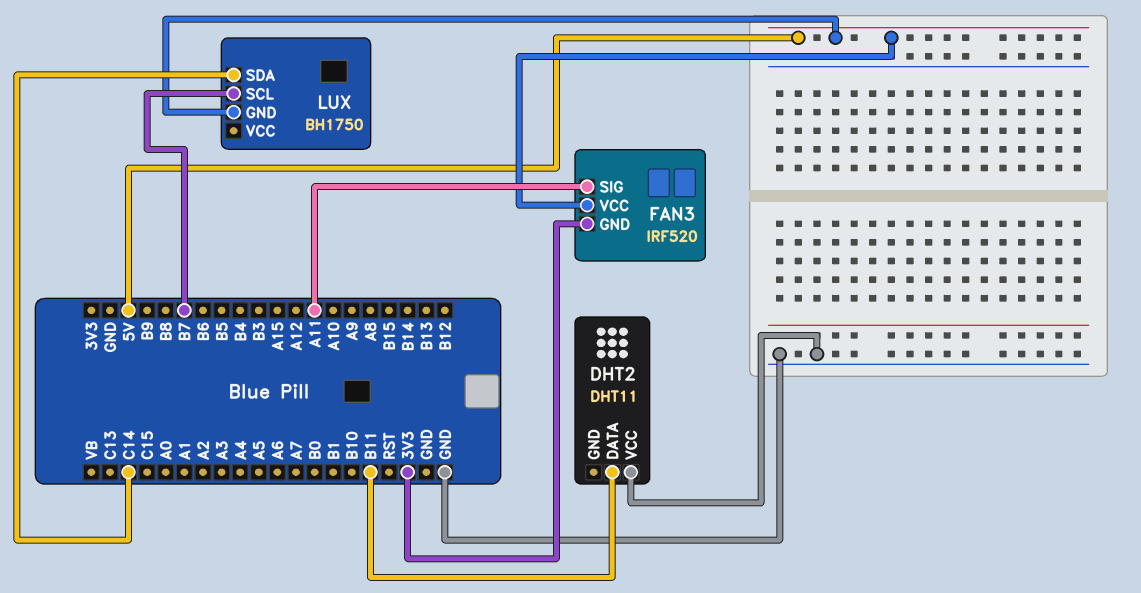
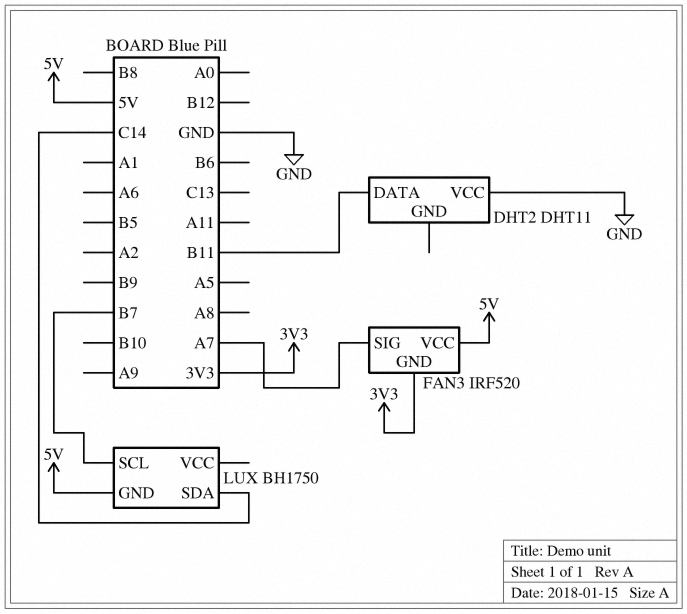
FAN3 pin SIG: A11 -> A7

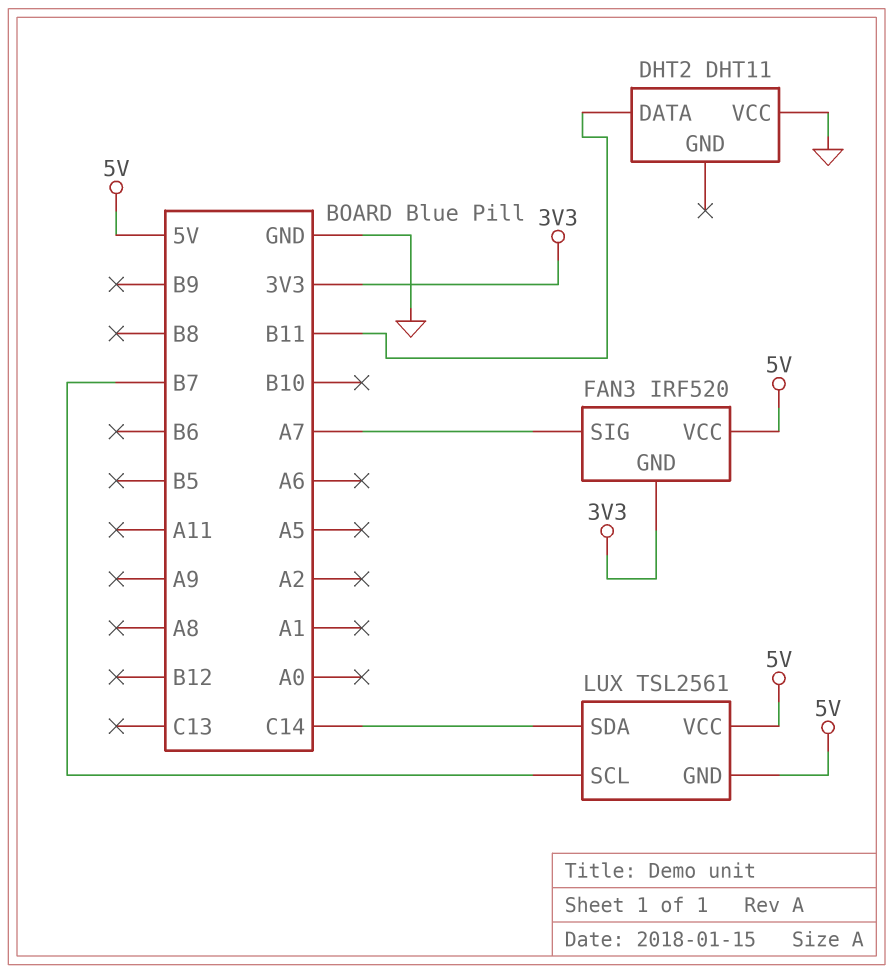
LUX: BH1750 -> TSL2561
LUX pin VCC: none -> 5V

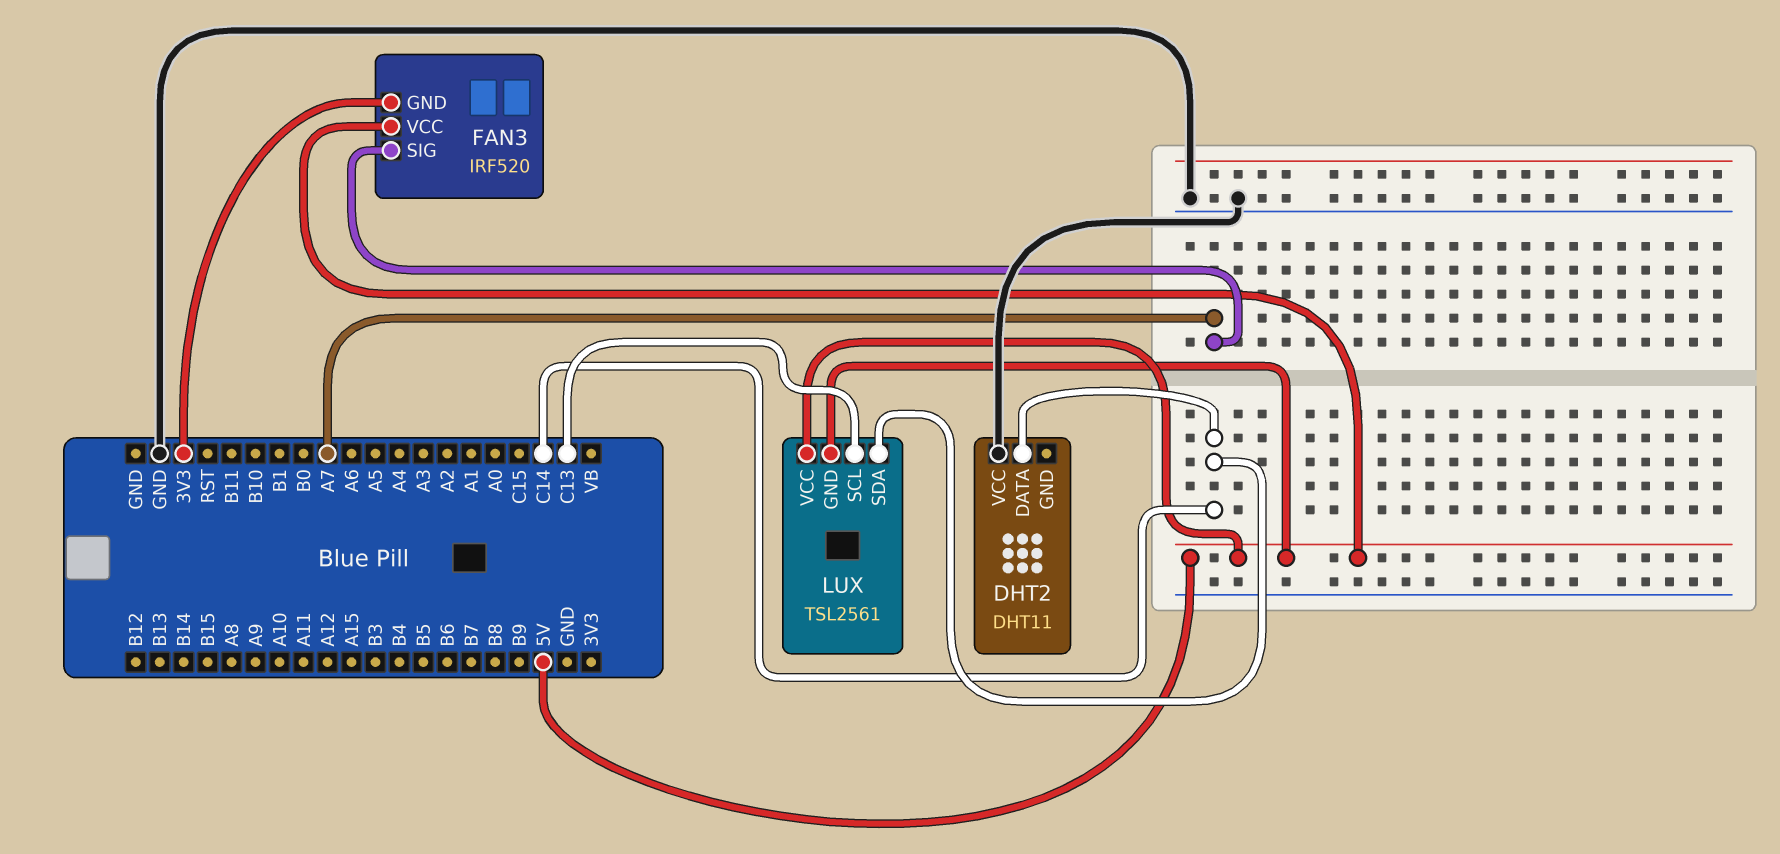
DHT2 pin DATA: B11 -> C14
LUX pin SCL: B7 -> C13

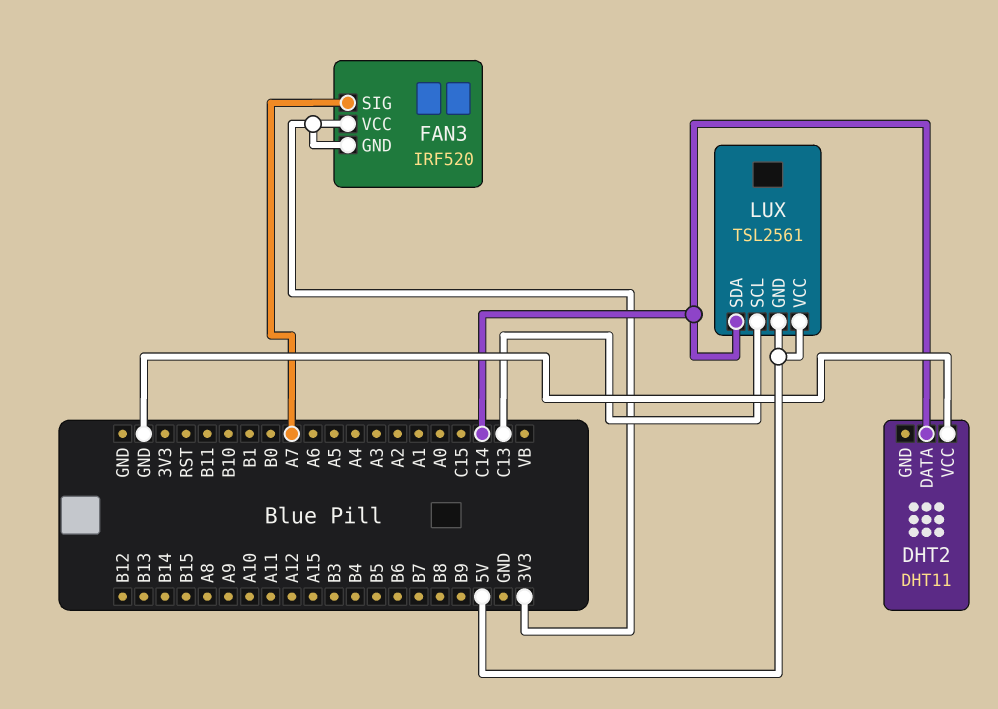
FAN3 pin VCC: 5V -> 3V3

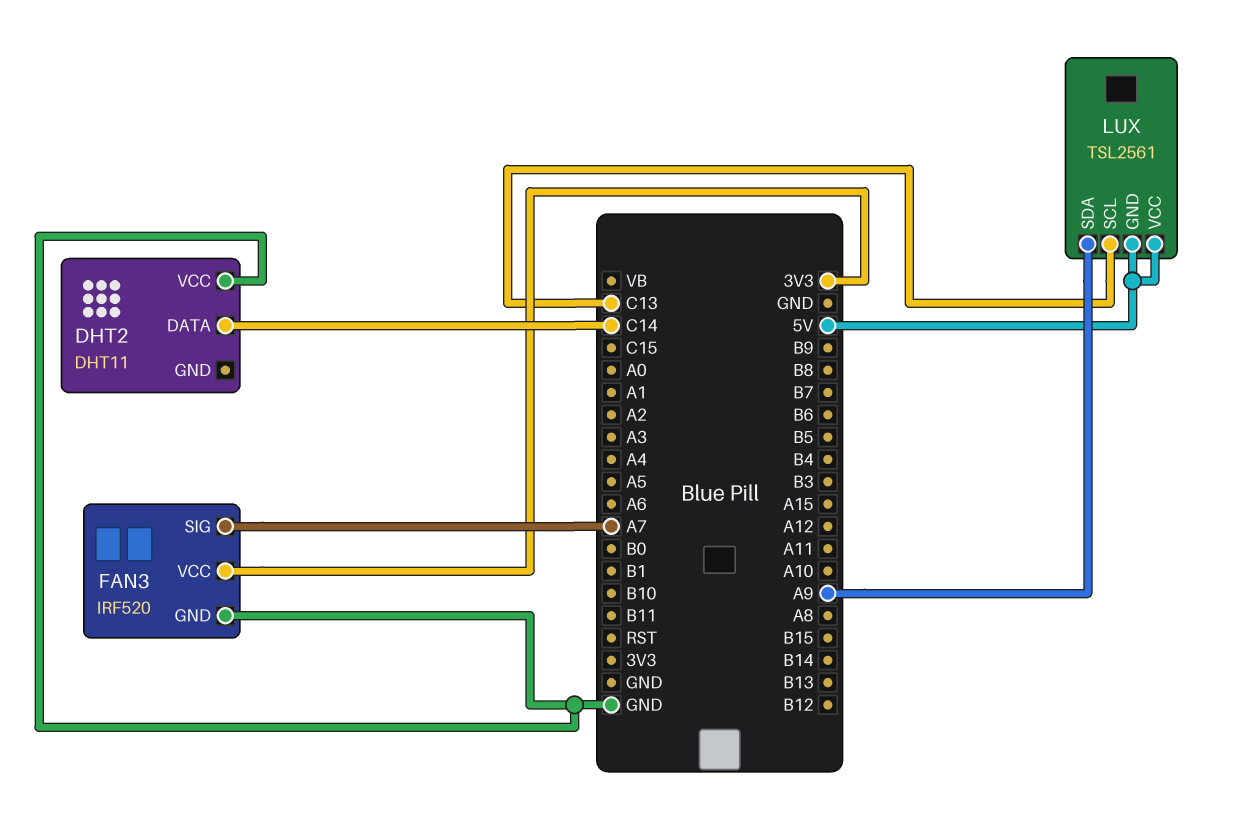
FAN3 pin GND: 3V3 -> GND
LUX pin SDA: C14 -> A9

